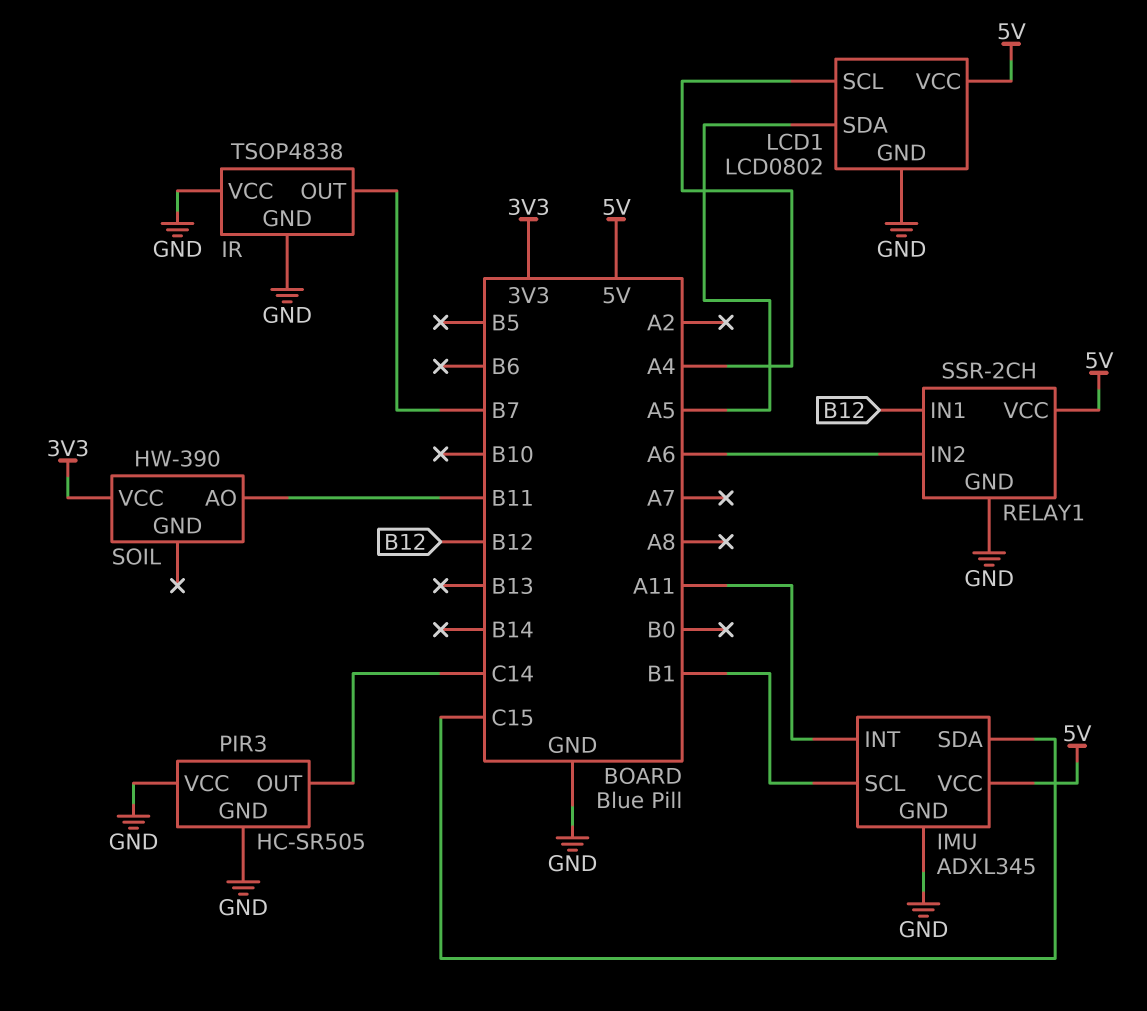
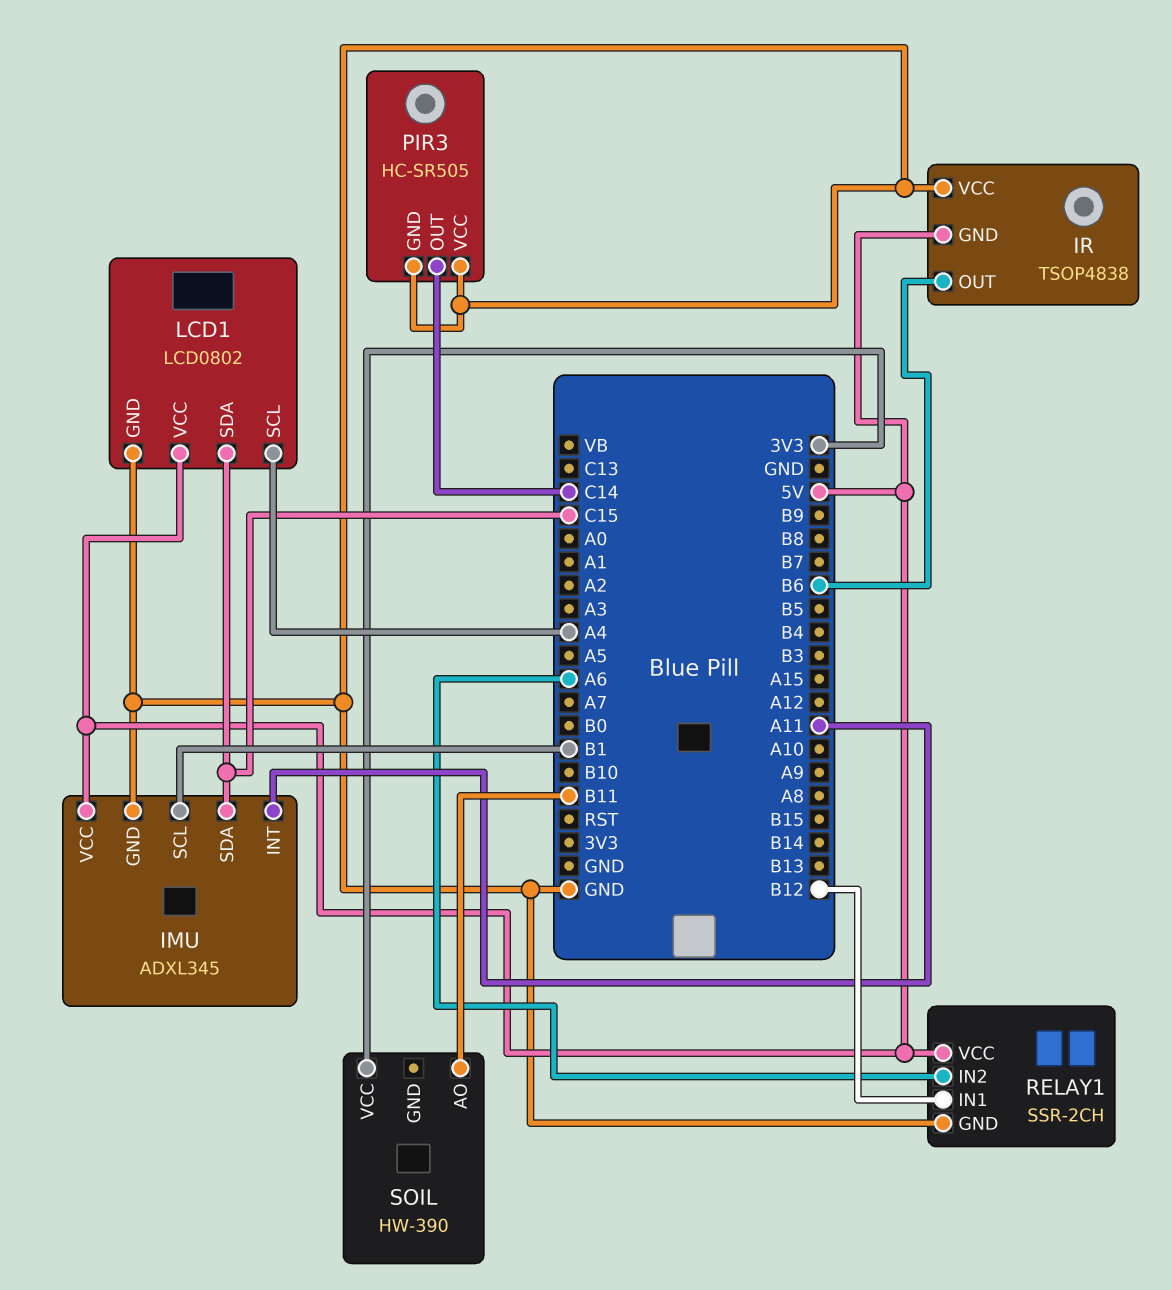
IR pin GND: GND -> 5V
IR pin OUT: B7 -> B6
LCD1 pin SDA: A5 -> C15

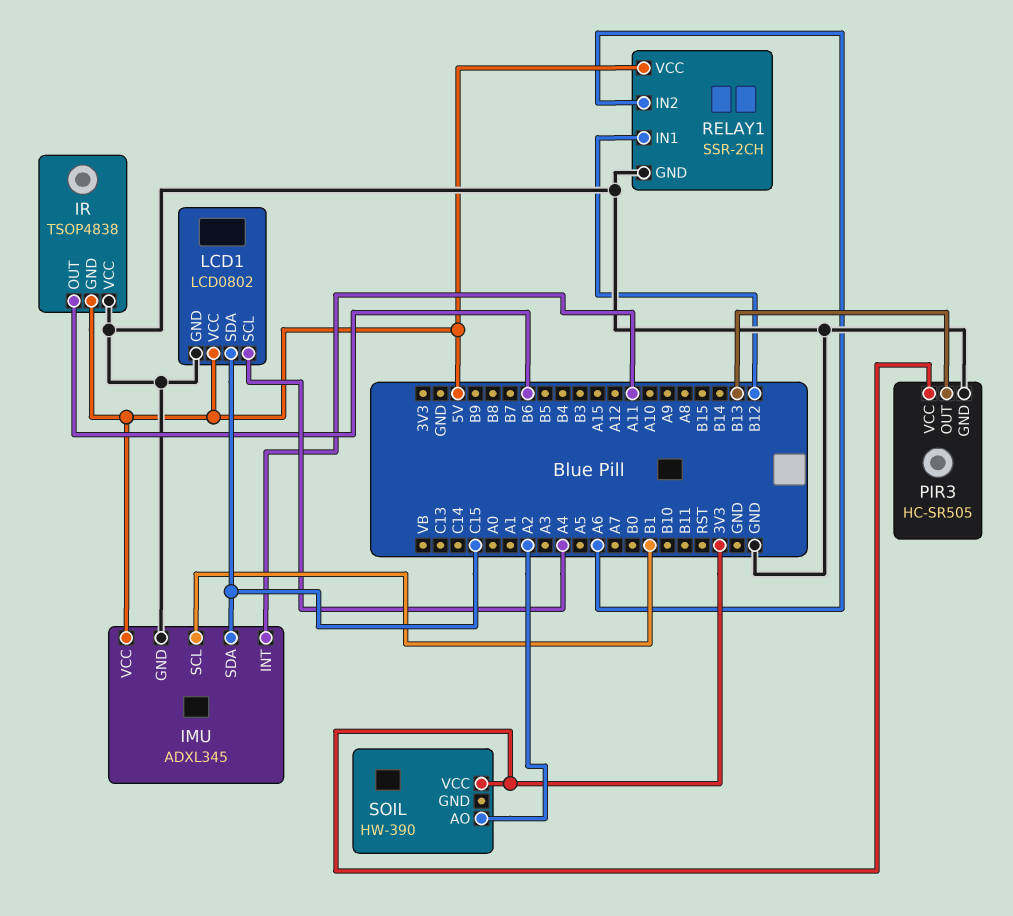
PIR3 pin OUT: C14 -> B13
PIR3 pin VCC: GND -> 3V3
SOIL pin AO: B11 -> A2

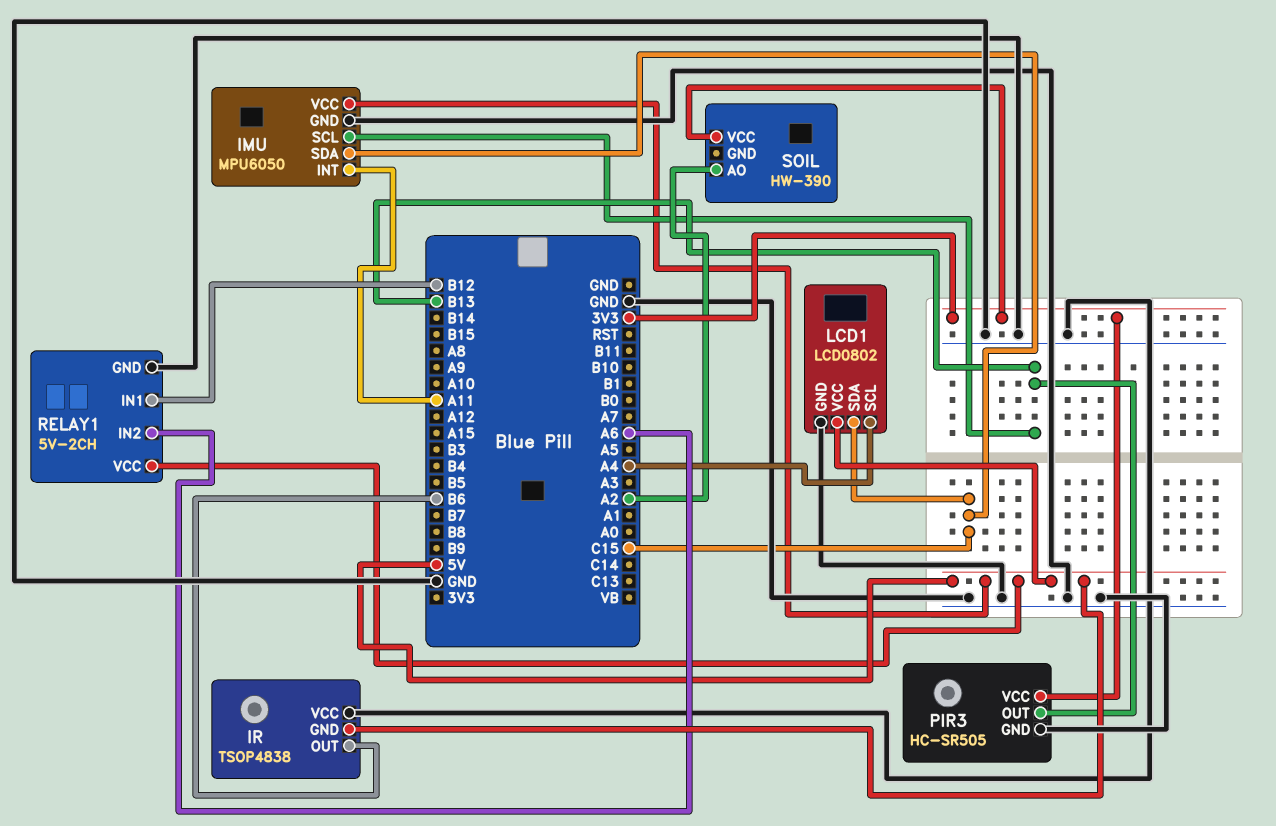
IMU: ADXL345 -> MPU6050
IMU pin SCL: B1 -> B13
RELAY1: SSR-2CH -> 5V-2CH

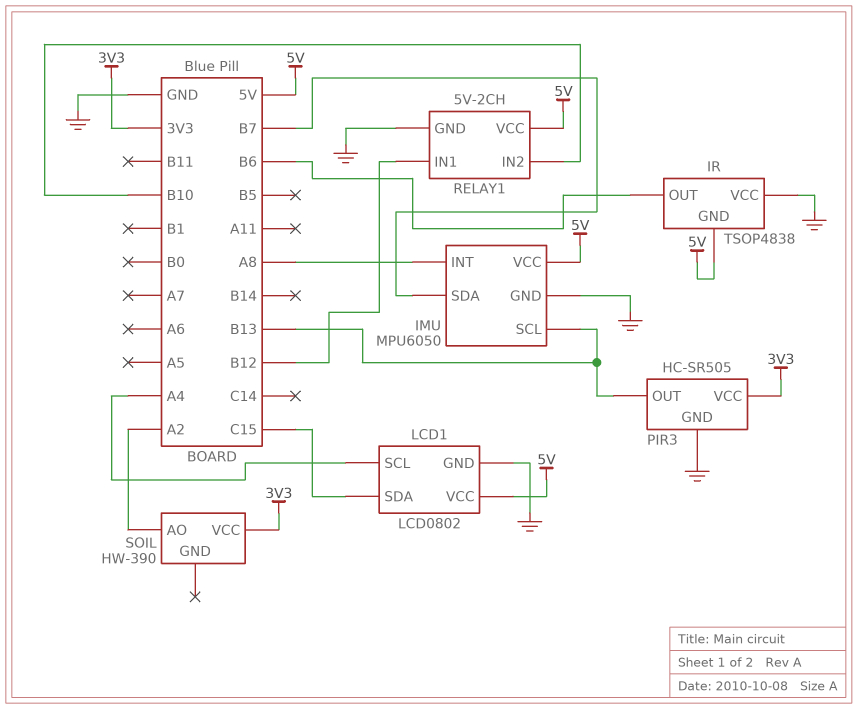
IMU pin INT: A11 -> A8
IMU pin SDA: C15 -> B7
RELAY1 pin IN2: A6 -> B10

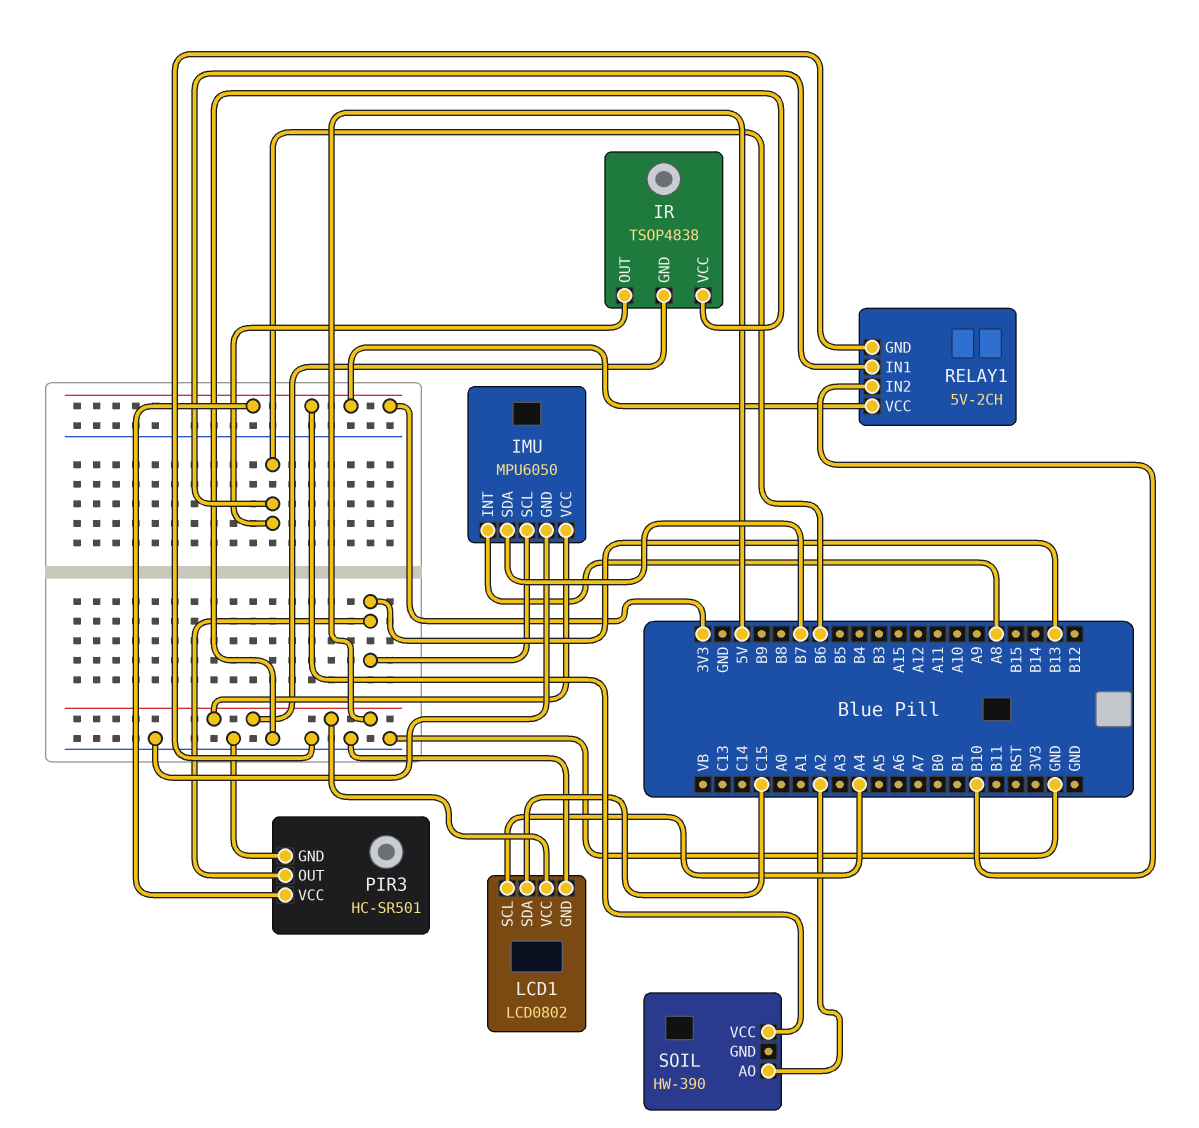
PIR3: HC-SR505 -> HC-SR501
RELAY1 pin IN1: B12 -> B6
RELAY1 pin VCC: 5V -> 3V3

